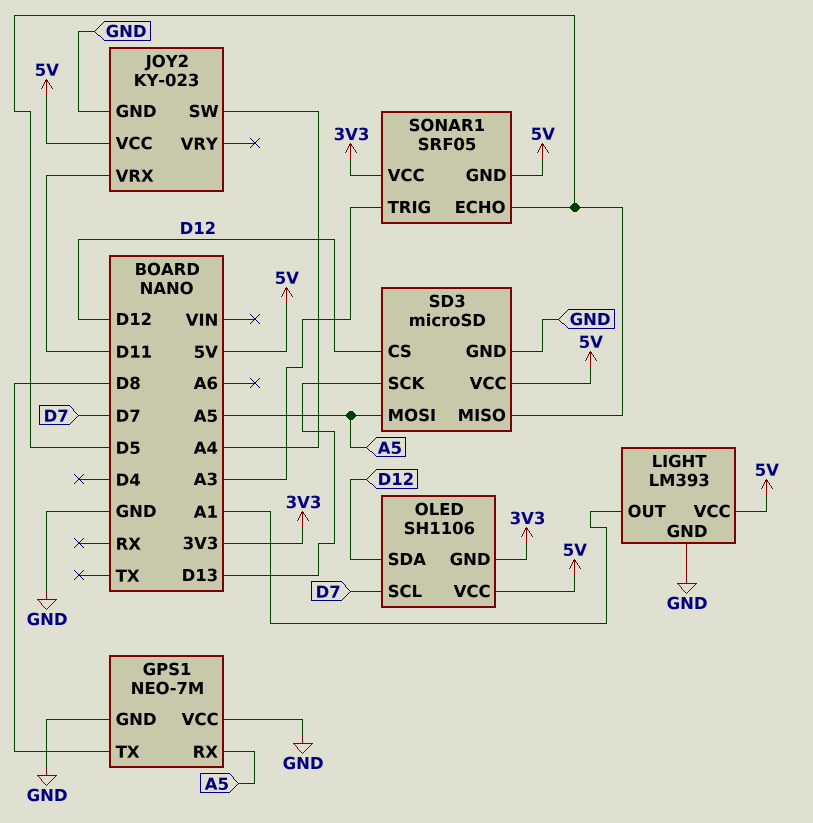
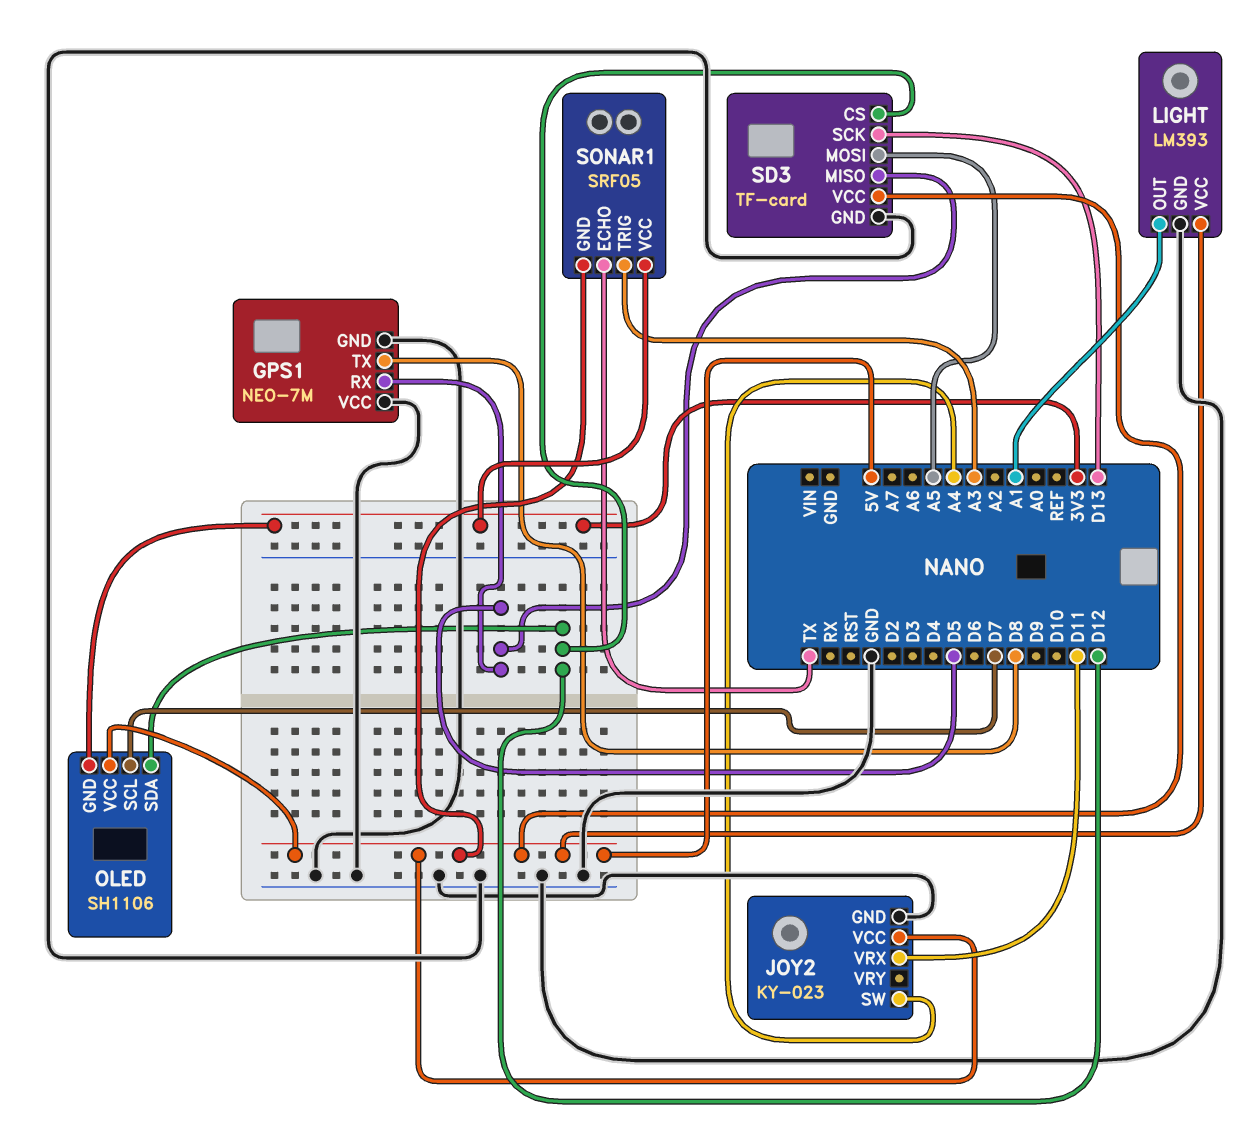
GPS1 pin RX: A5 -> D5
SD3: microSD -> TF-card
SONAR1 pin ECHO: D5 -> TX

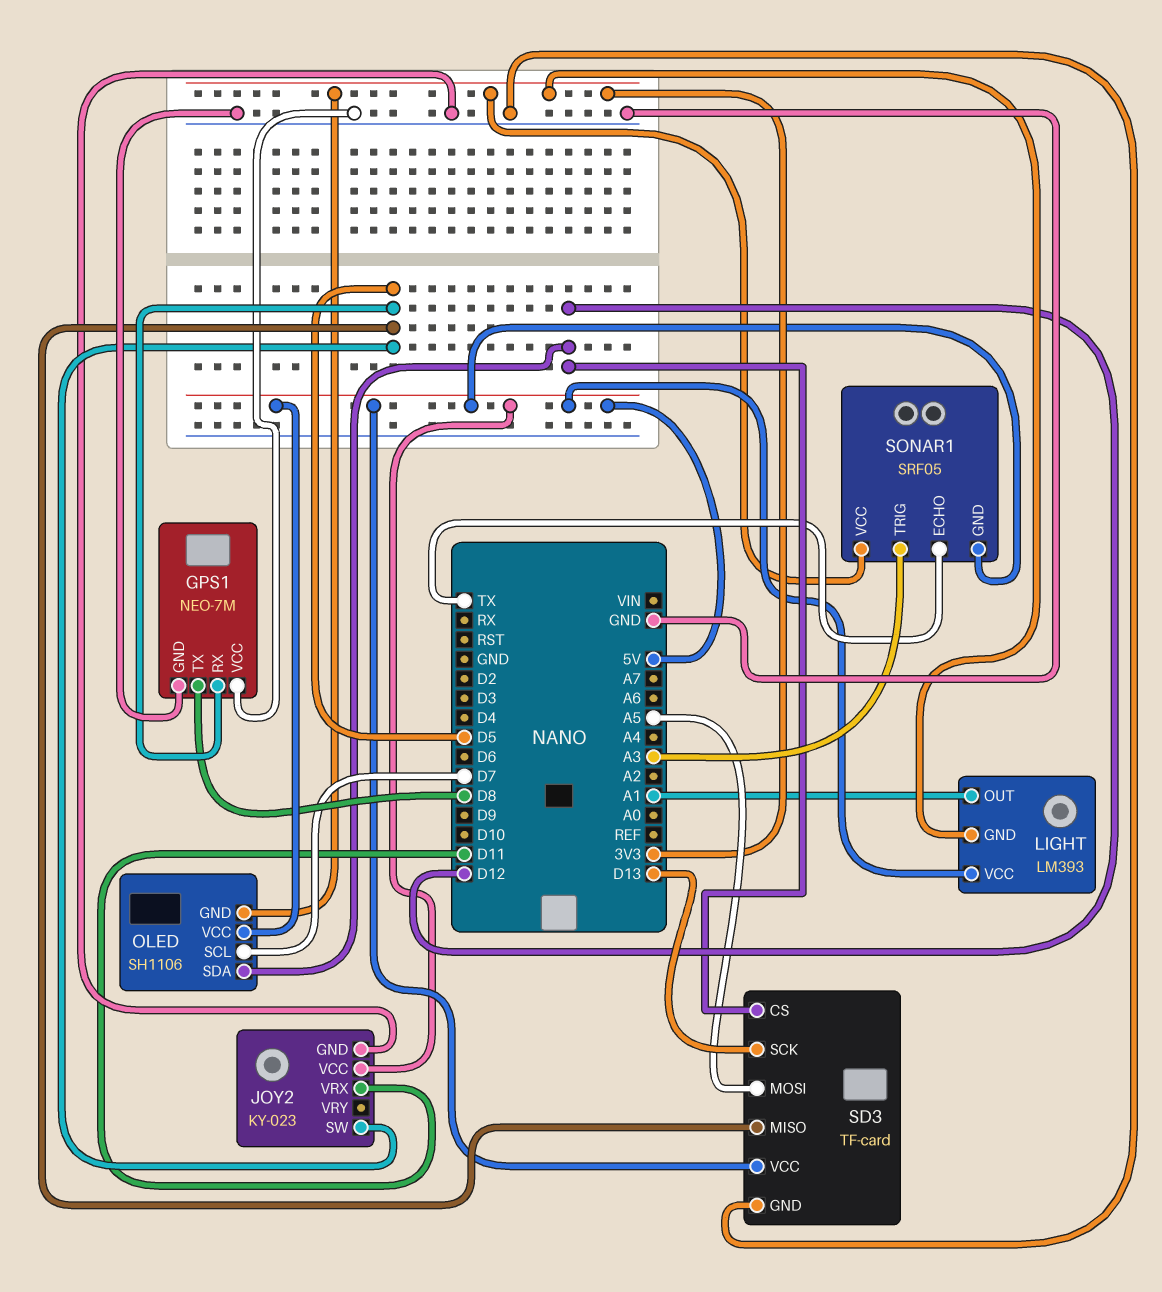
JOY2 pin SW: A4 -> D5
LIGHT pin GND: GND -> 3V3

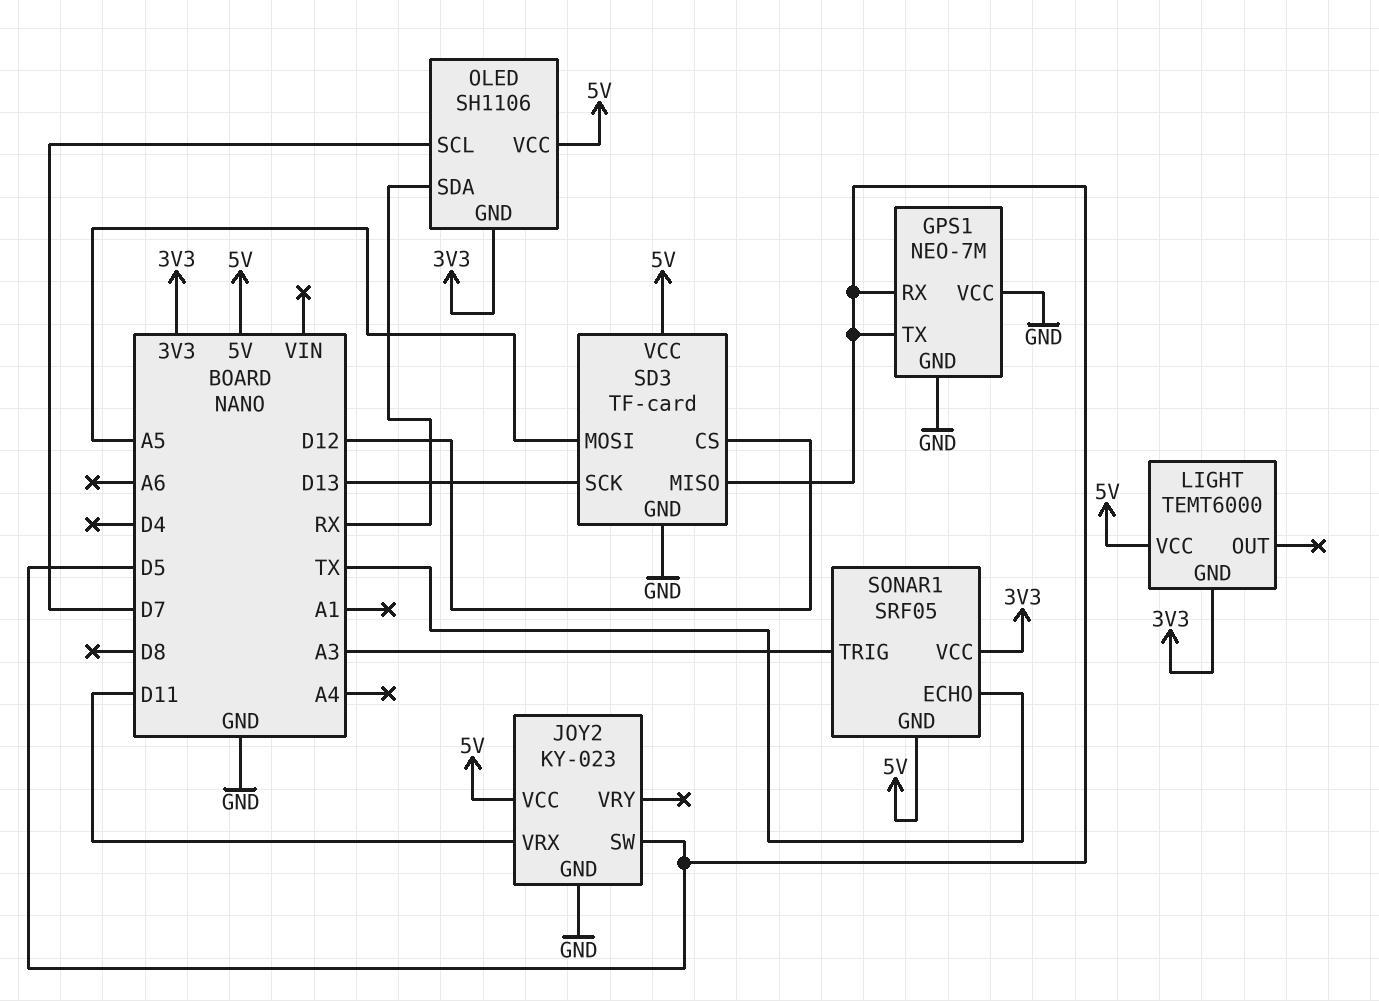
GPS1 pin TX: D8 -> D5
LIGHT: LM393 -> TEMT6000
LIGHT pin OUT: A1 -> none
OLED pin SDA: D12 -> RX

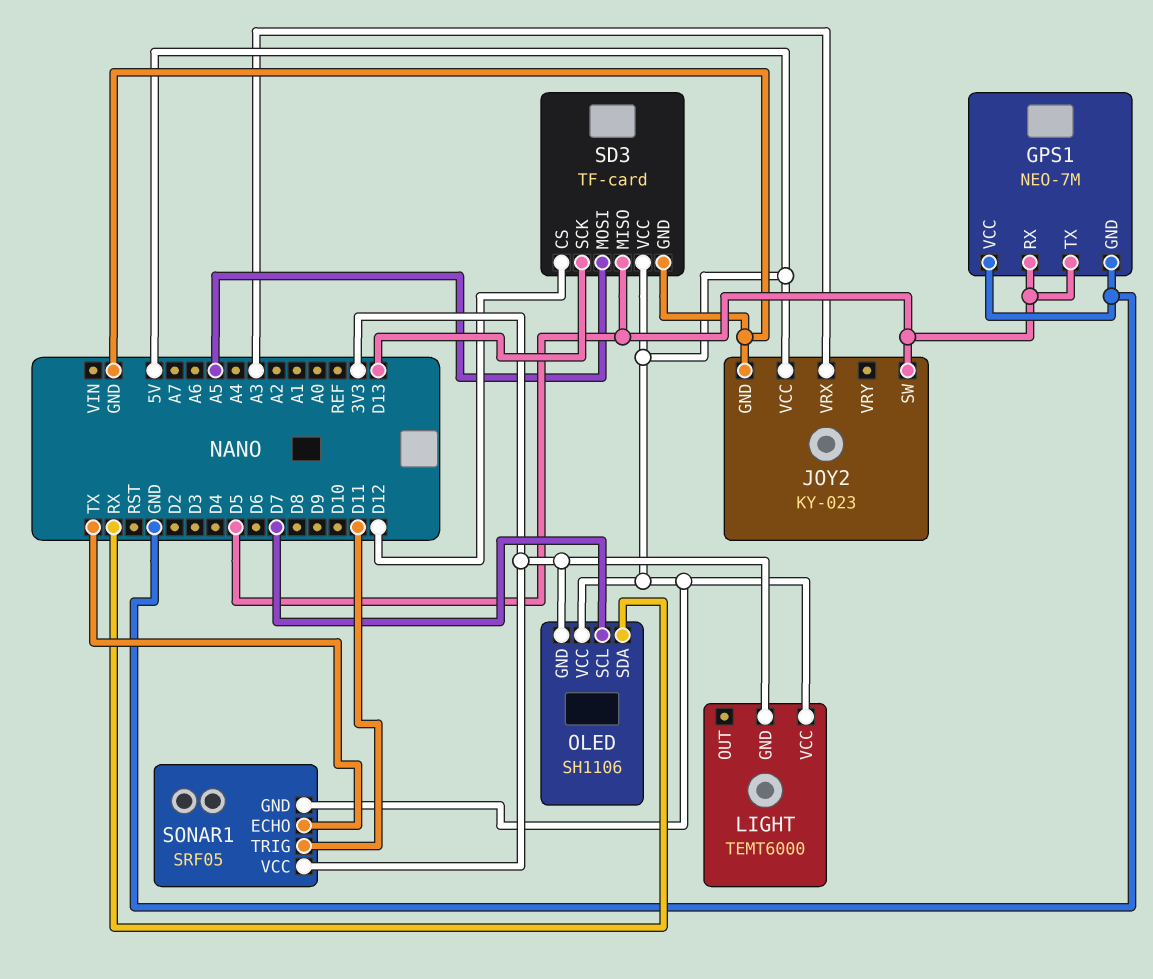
JOY2 pin VRX: D11 -> A3
SONAR1 pin TRIG: A3 -> D11

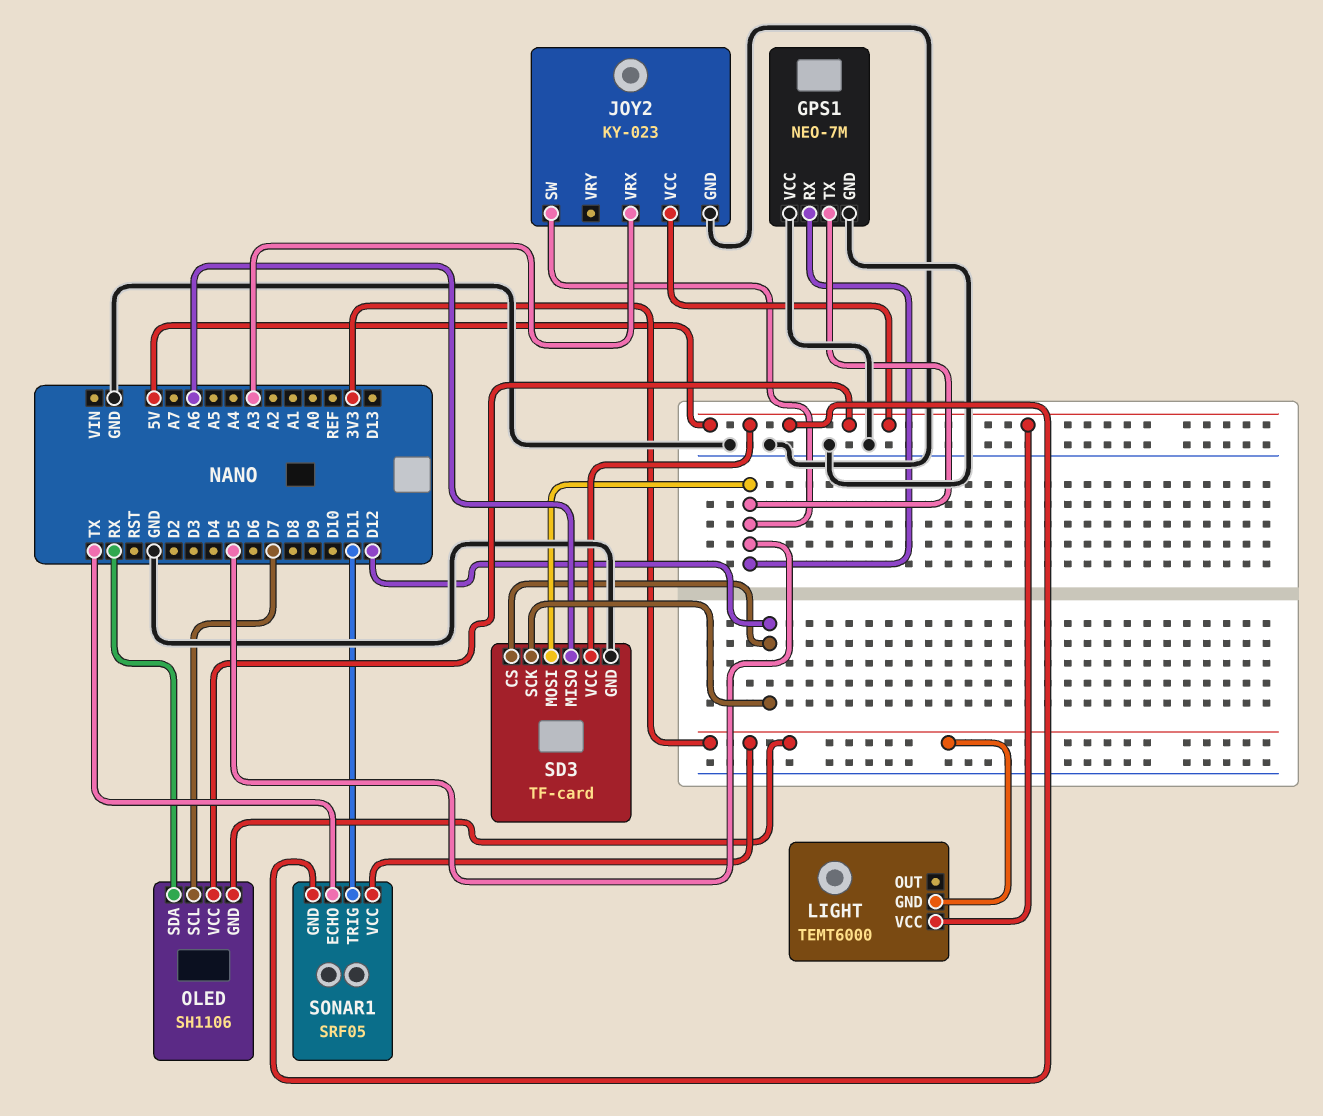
SD3 pin MISO: D5 -> A6
SD3 pin MOSI: A5 -> D5
SD3 pin SCK: D13 -> D12

